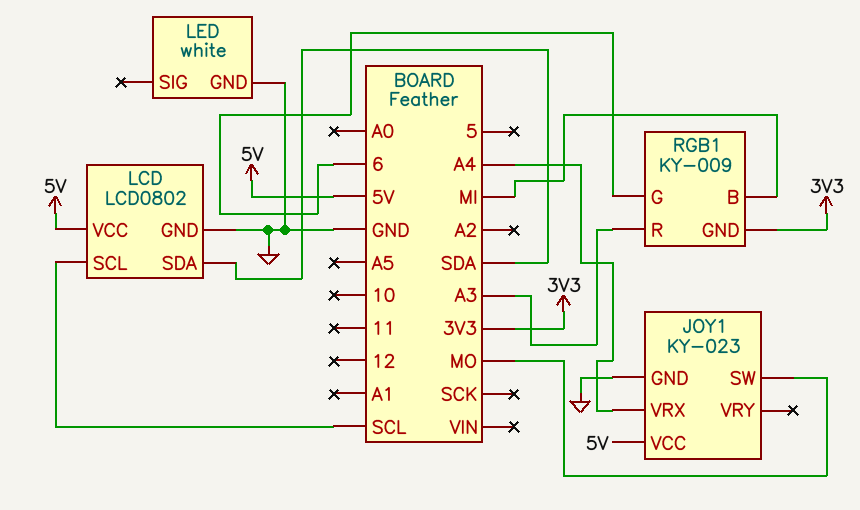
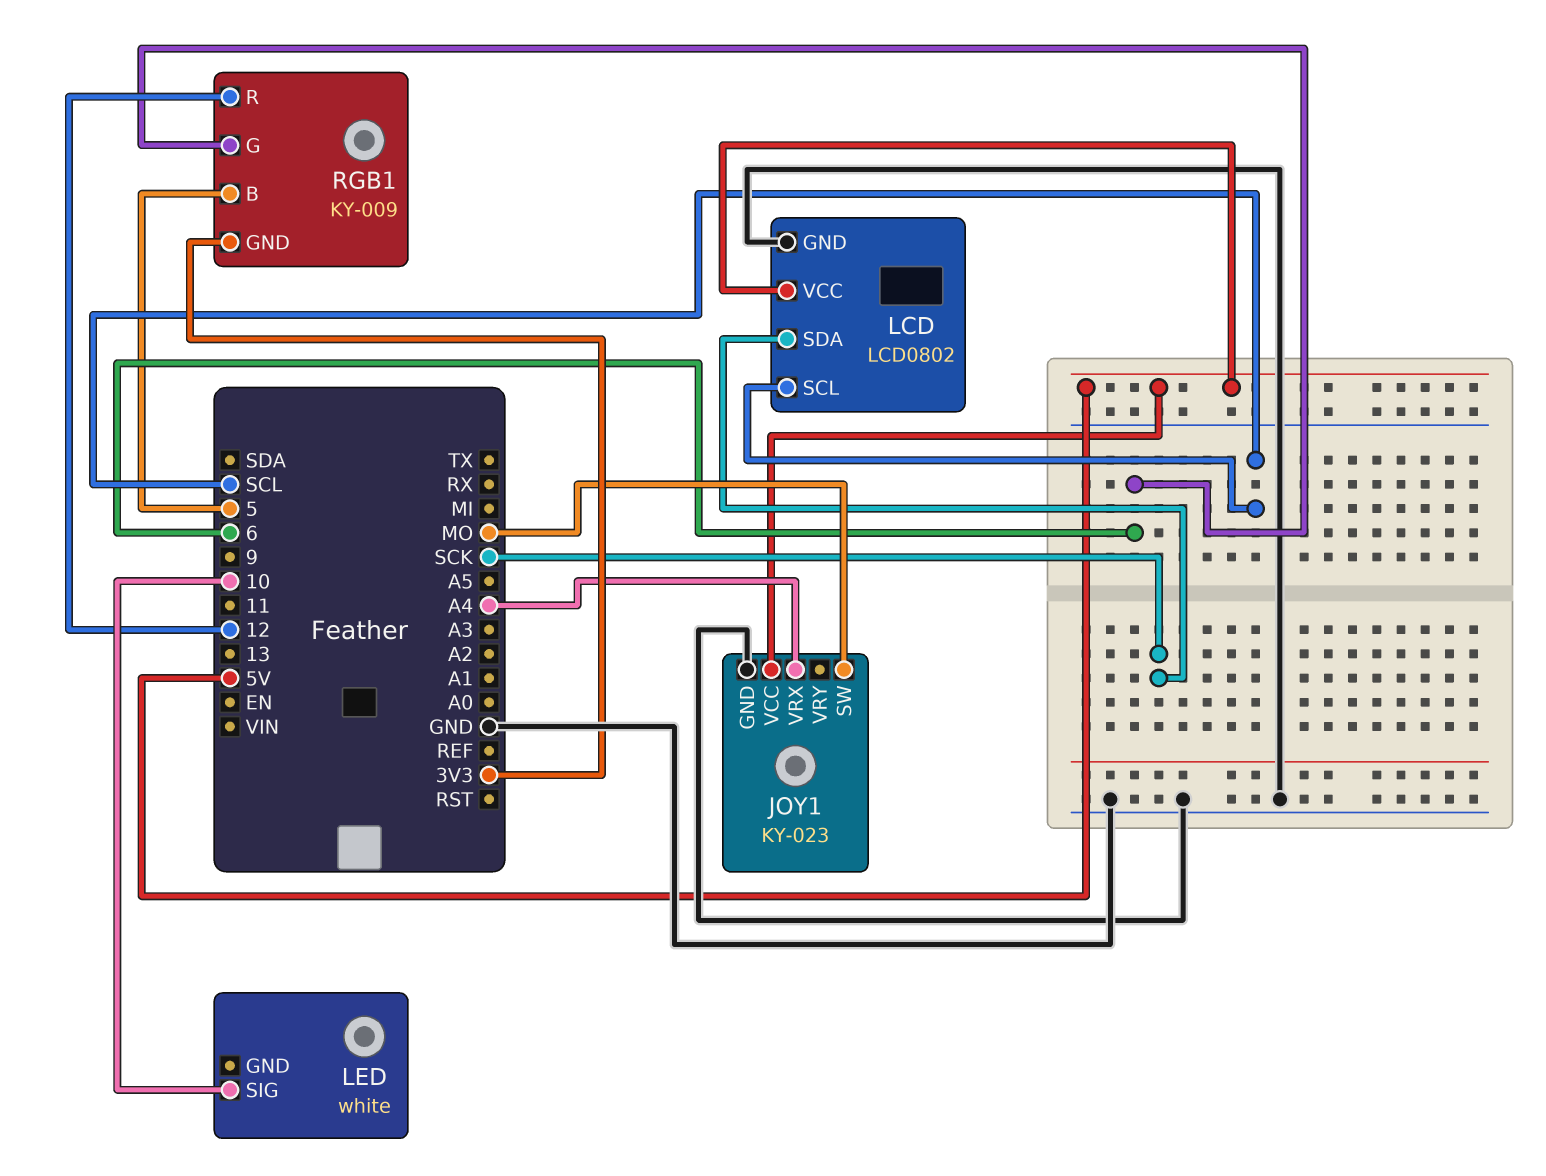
LCD pin SDA: SDA -> SCK
LED pin GND: GND -> none
LED pin SIG: none -> 10
RGB1 pin B: MI -> 5
RGB1 pin R: A3 -> 12

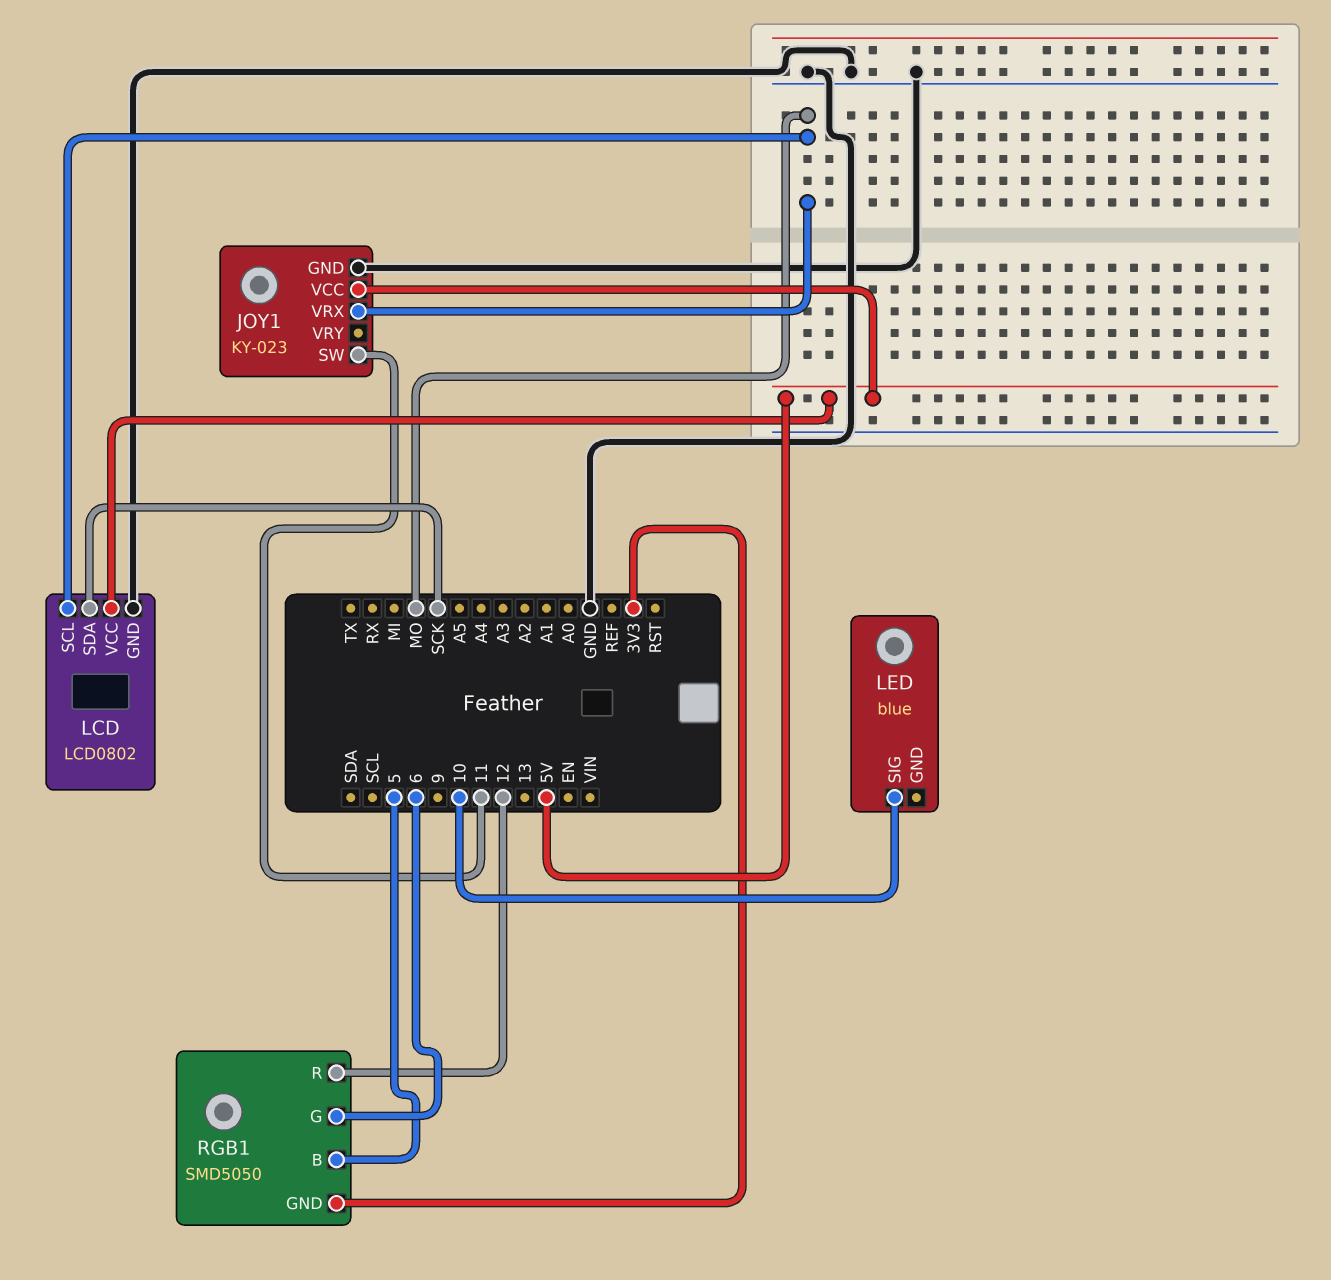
JOY1 pin SW: MO -> 11
JOY1 pin VRX: A4 -> MO
LCD pin SCL: SCL -> MO
LED: white -> blue
RGB1: KY-009 -> SMD5050

